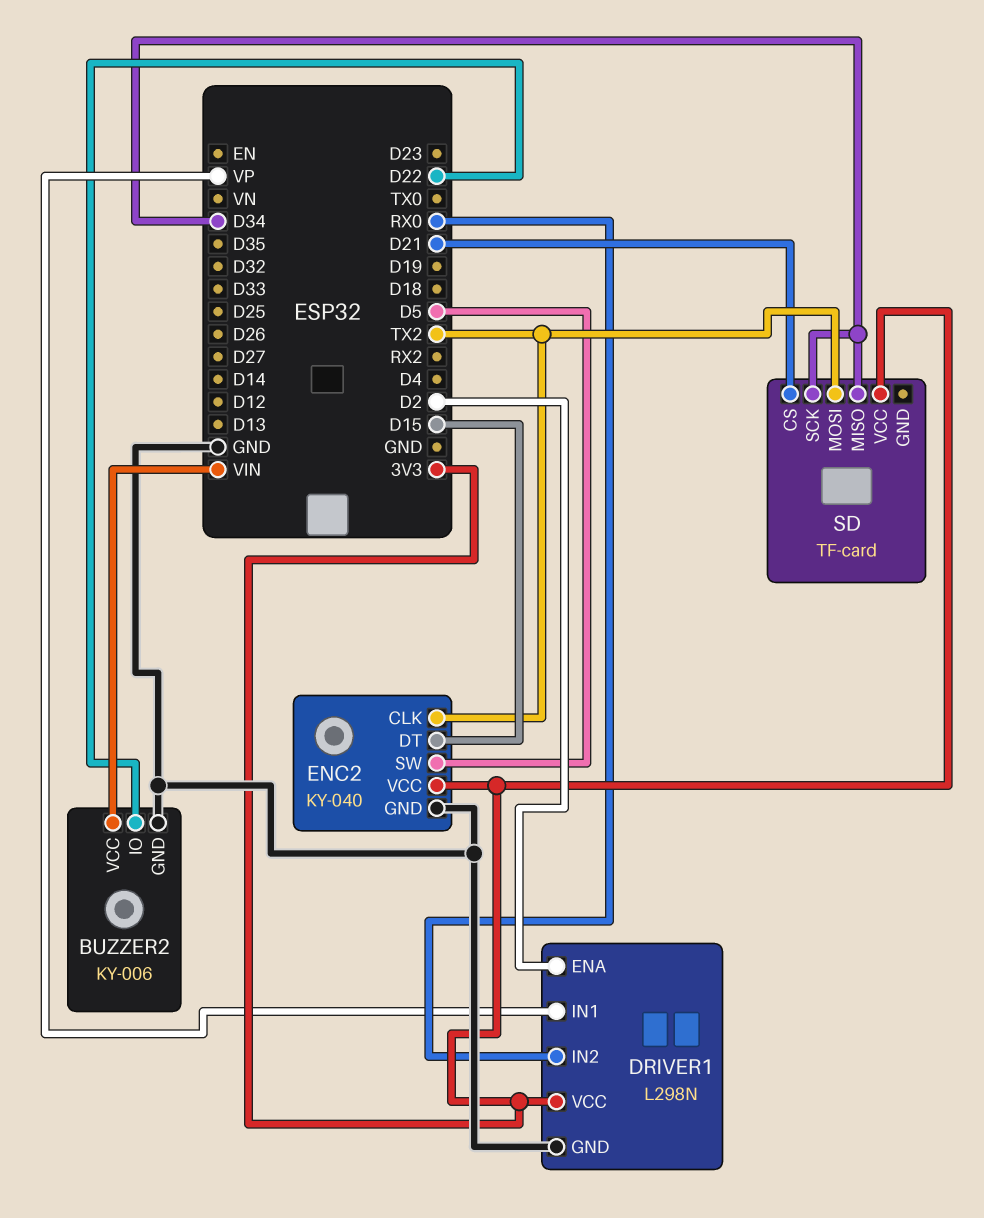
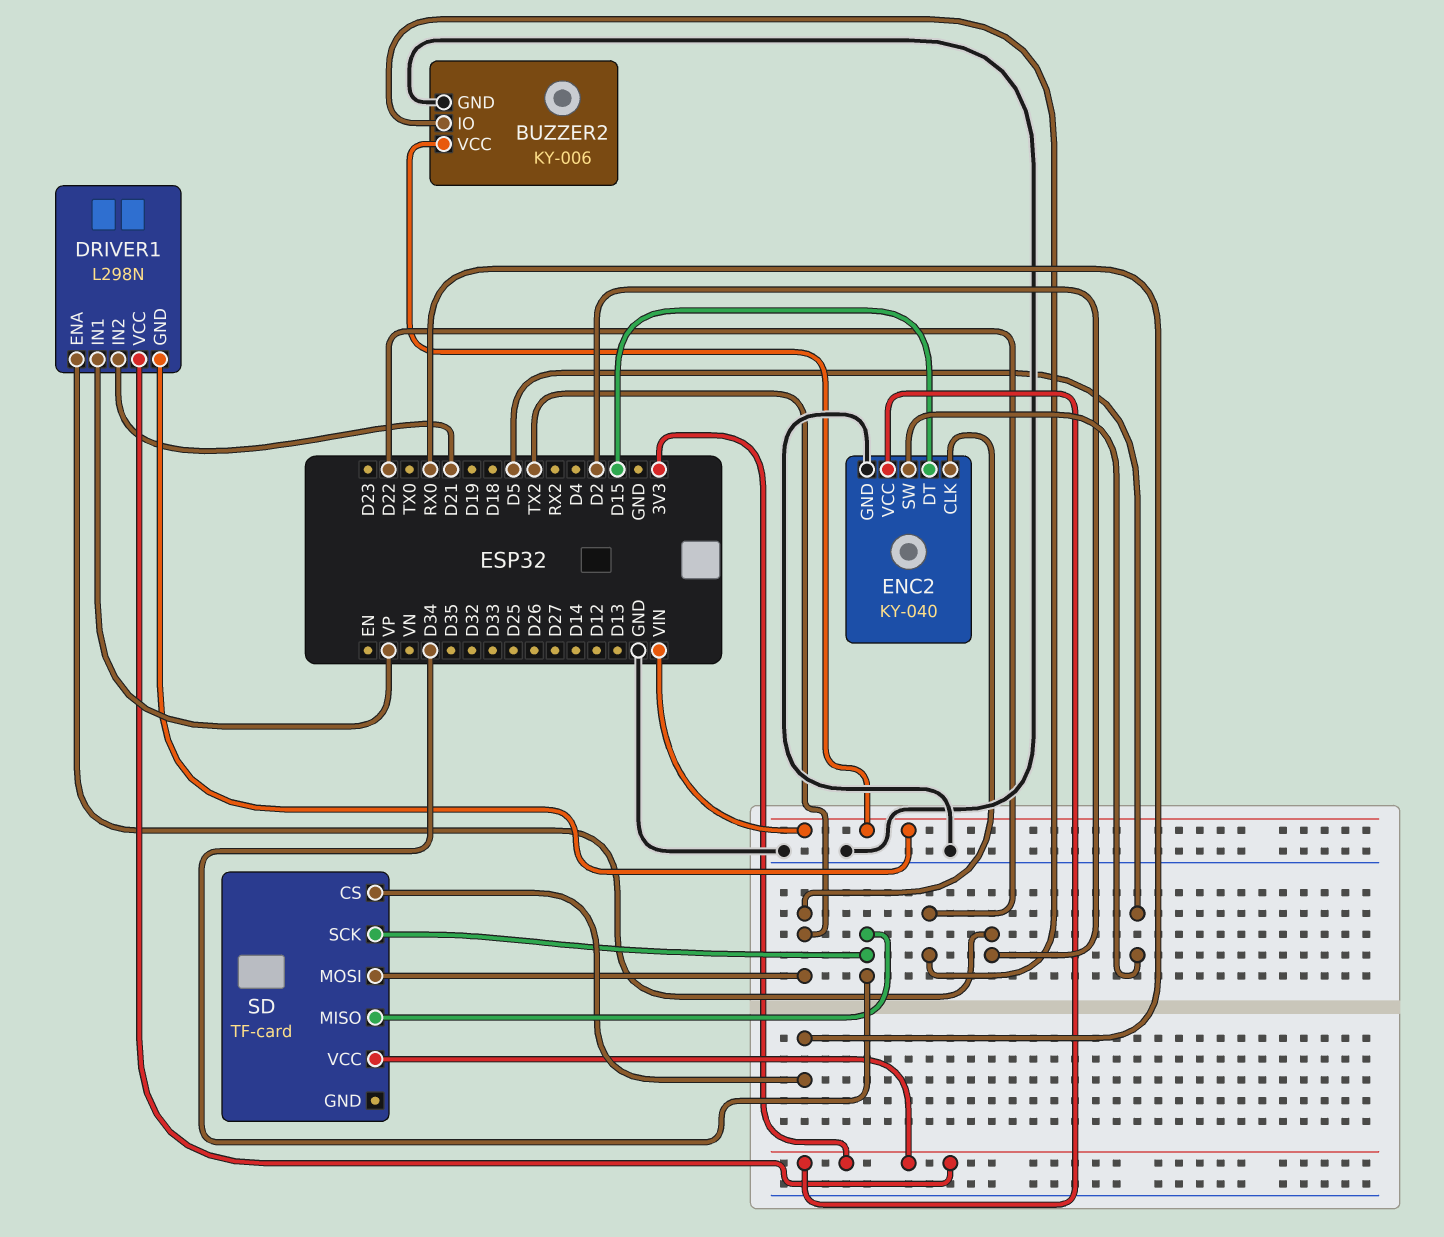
DRIVER1 pin GND: GND -> VIN
DRIVER1 pin IN2: RX0 -> D21
SD pin CS: D21 -> RX0

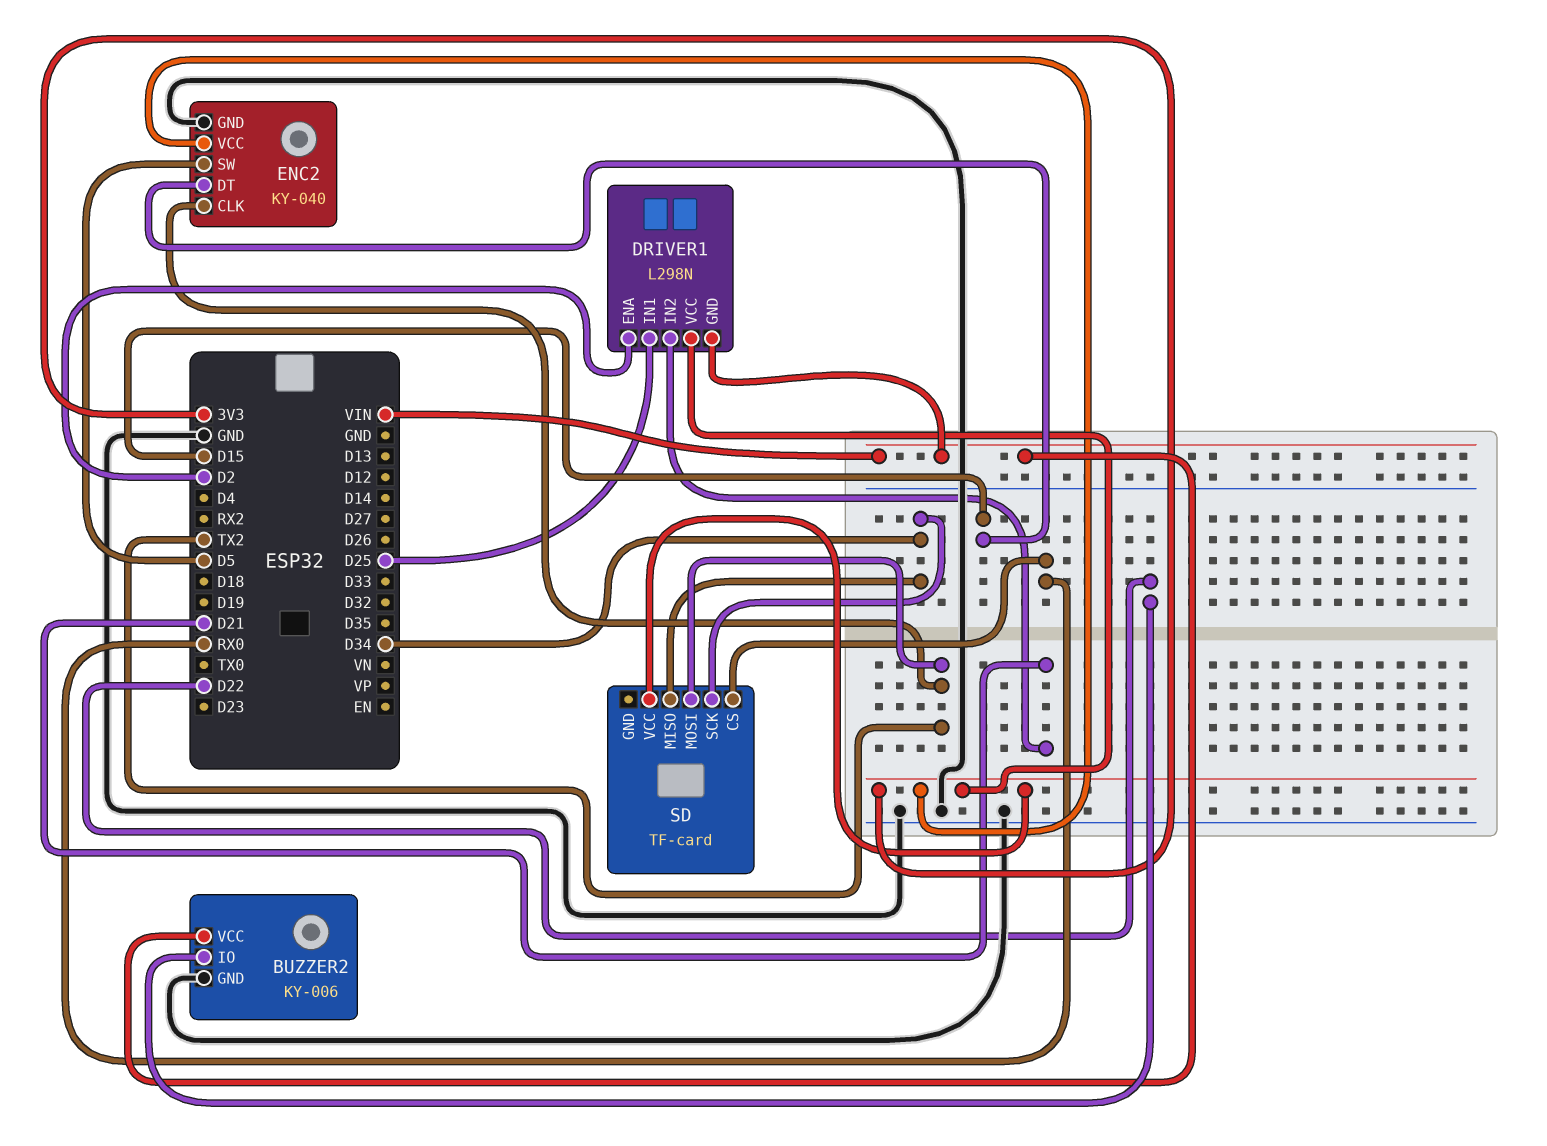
DRIVER1 pin IN1: VP -> D25

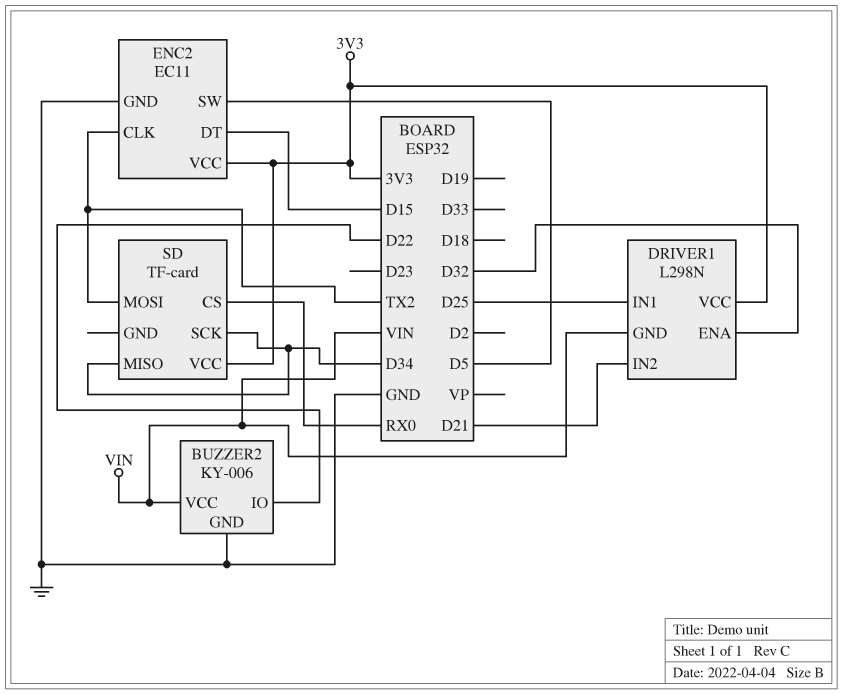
DRIVER1 pin ENA: D2 -> D32
ENC2: KY-040 -> EC11

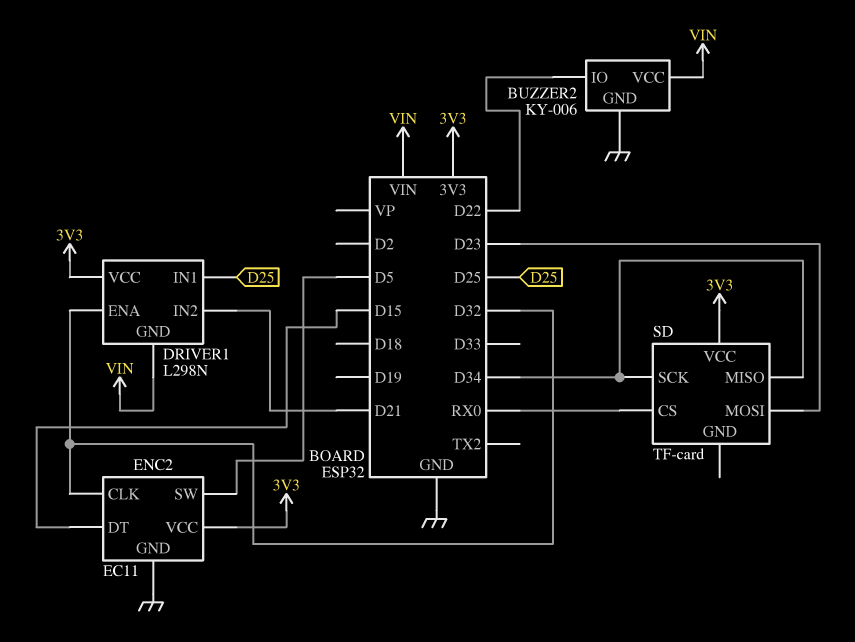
ENC2 pin CLK: TX2 -> D32
SD pin MOSI: TX2 -> D23

